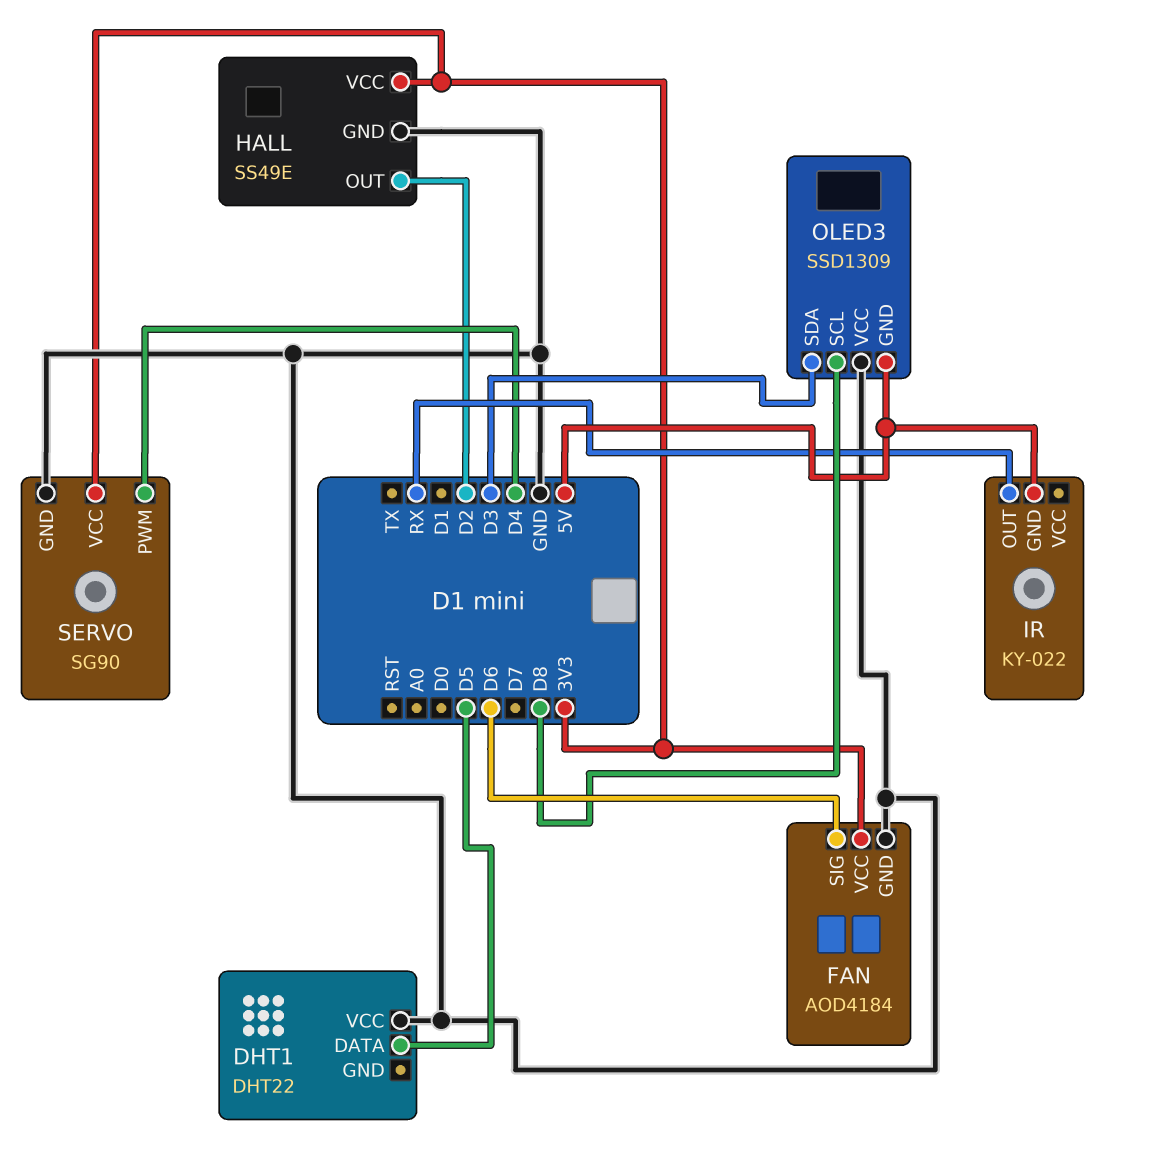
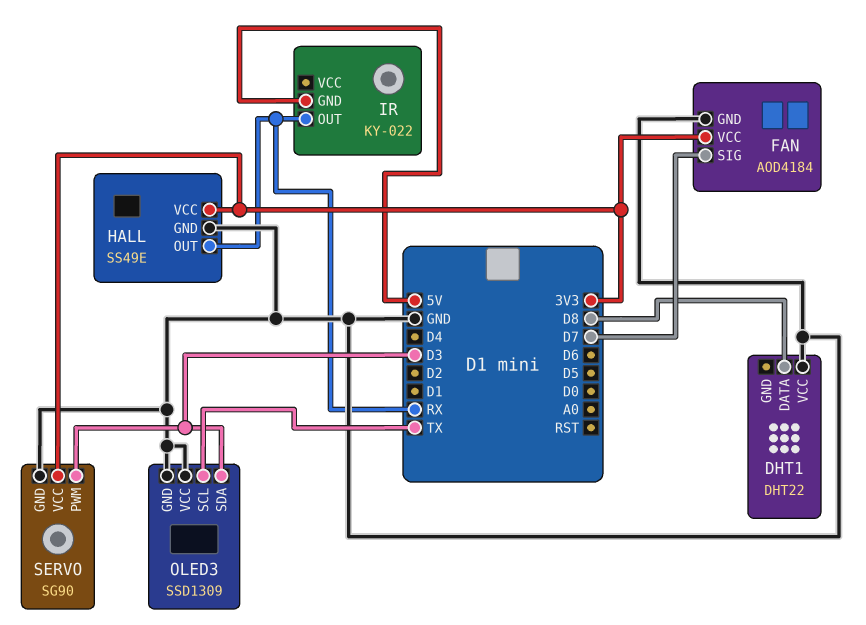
DHT1 pin DATA: D5 -> D8
FAN pin SIG: D6 -> D7
HALL pin OUT: D2 -> RX
OLED3 pin GND: 5V -> GND
OLED3 pin SCL: D8 -> TX
SERVO pin PWM: D4 -> D3

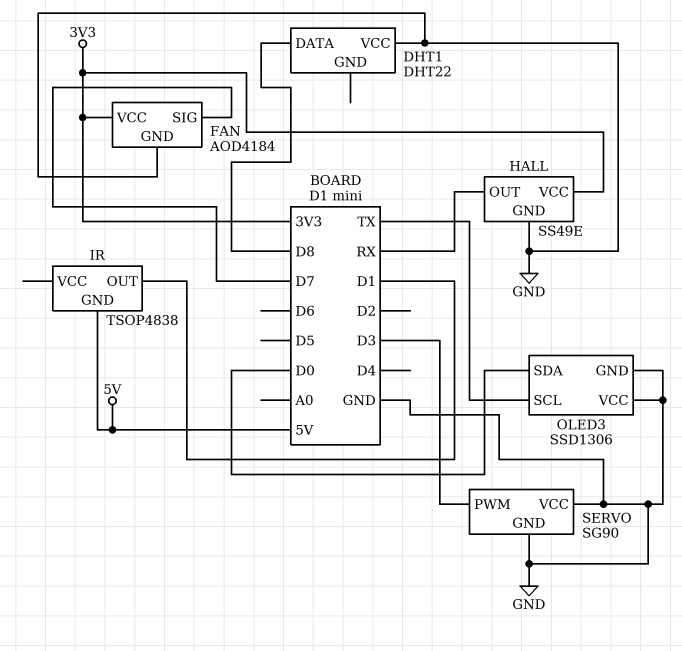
IR: KY-022 -> TSOP4838
IR pin OUT: RX -> D1
OLED3: SSD1309 -> SSD1306
OLED3 pin SDA: D3 -> D0
SERVO pin VCC: 3V3 -> GND

